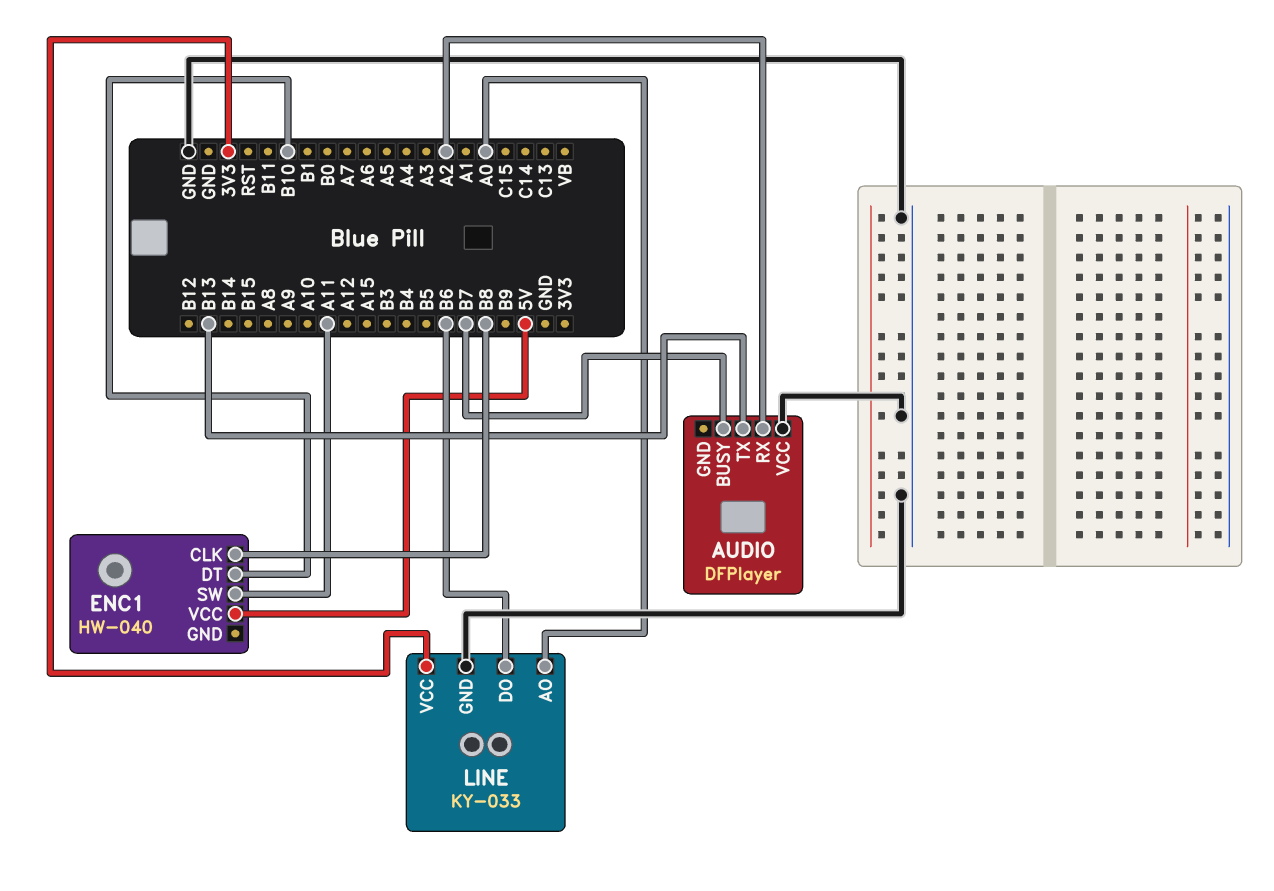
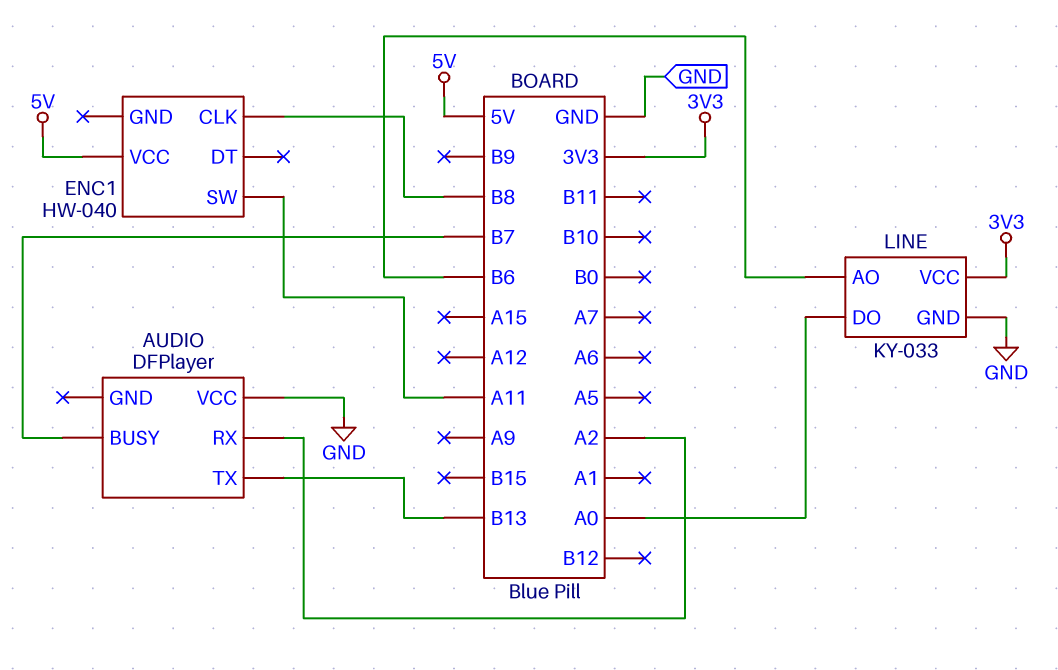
ENC1 pin DT: B10 -> none
LINE pin AO: A0 -> B6
LINE pin DO: B6 -> A0

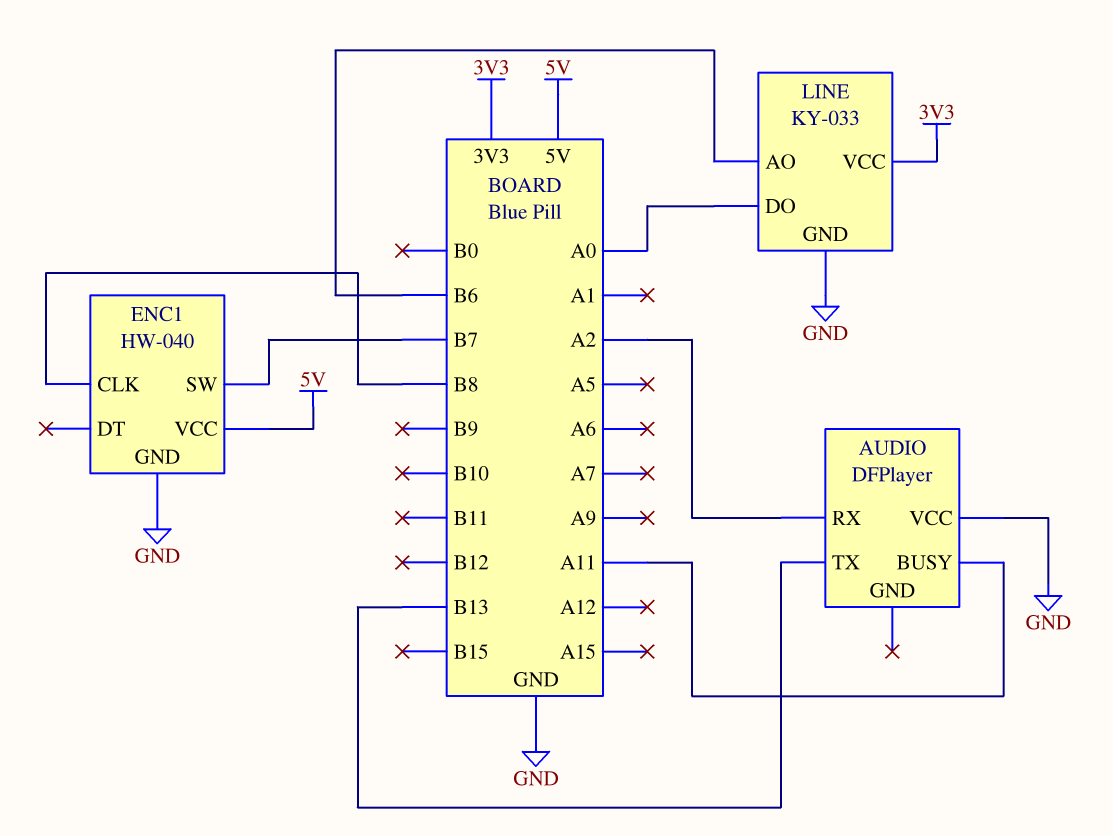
AUDIO pin BUSY: B7 -> A11
ENC1 pin GND: none -> GND
ENC1 pin SW: A11 -> B7

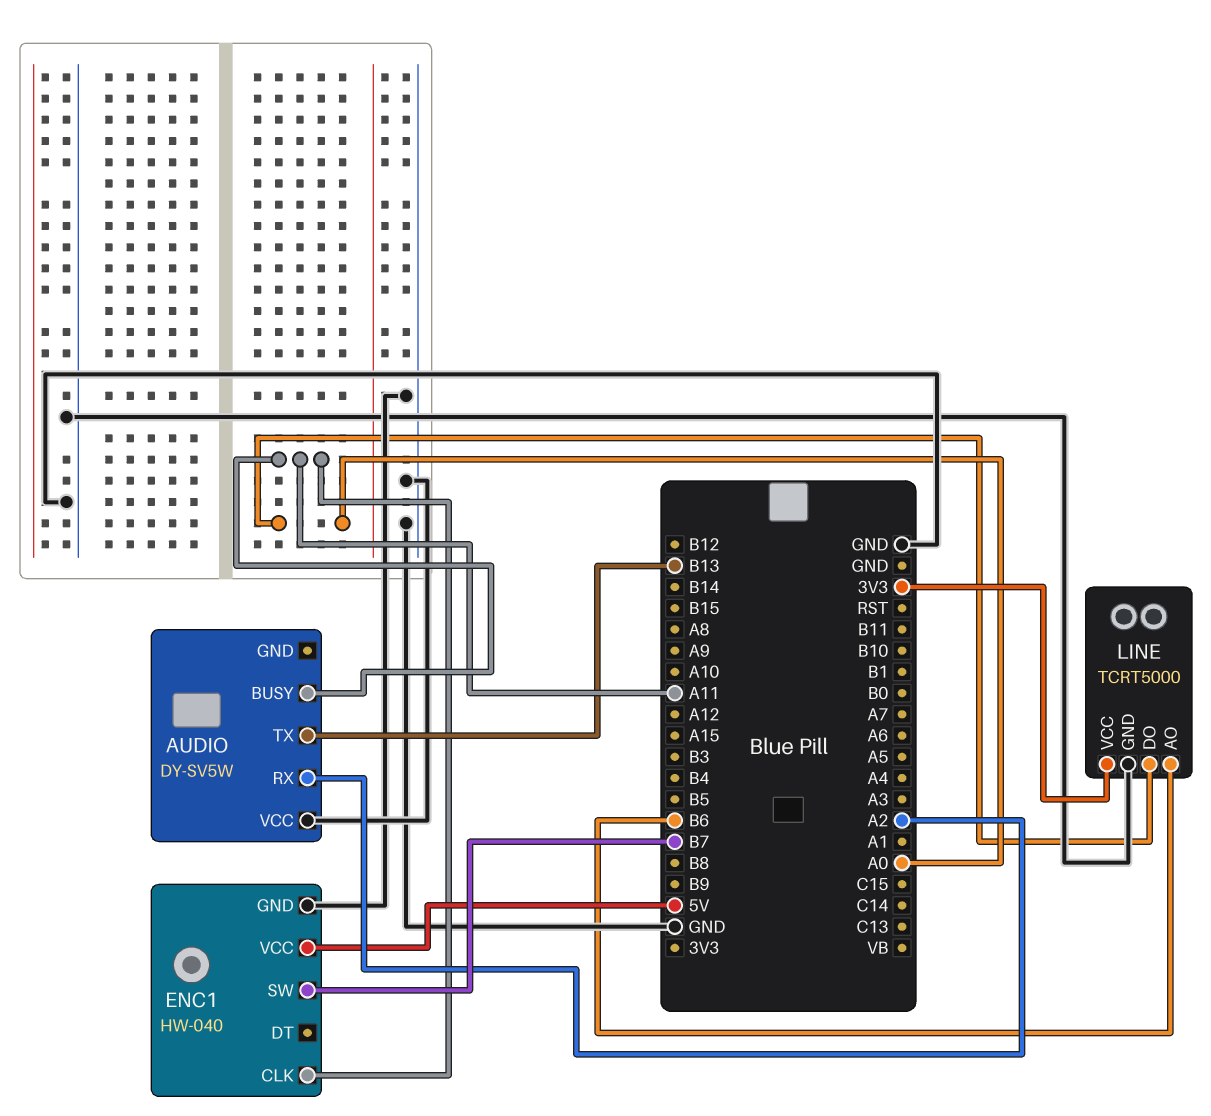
AUDIO: DFPlayer -> DY-SV5W
ENC1 pin CLK: B8 -> A11
LINE: KY-033 -> TCRT5000

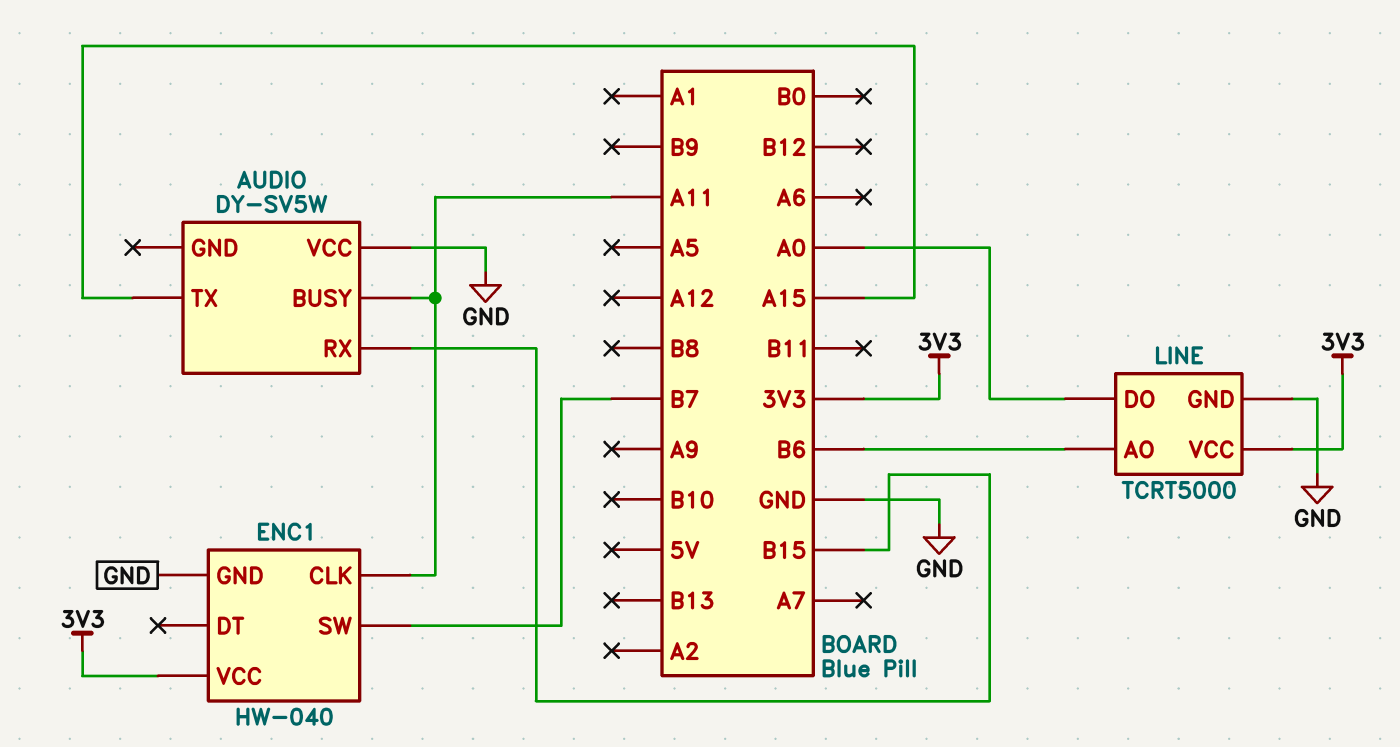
AUDIO pin RX: A2 -> B15
AUDIO pin TX: B13 -> A15
ENC1 pin VCC: 5V -> 3V3

